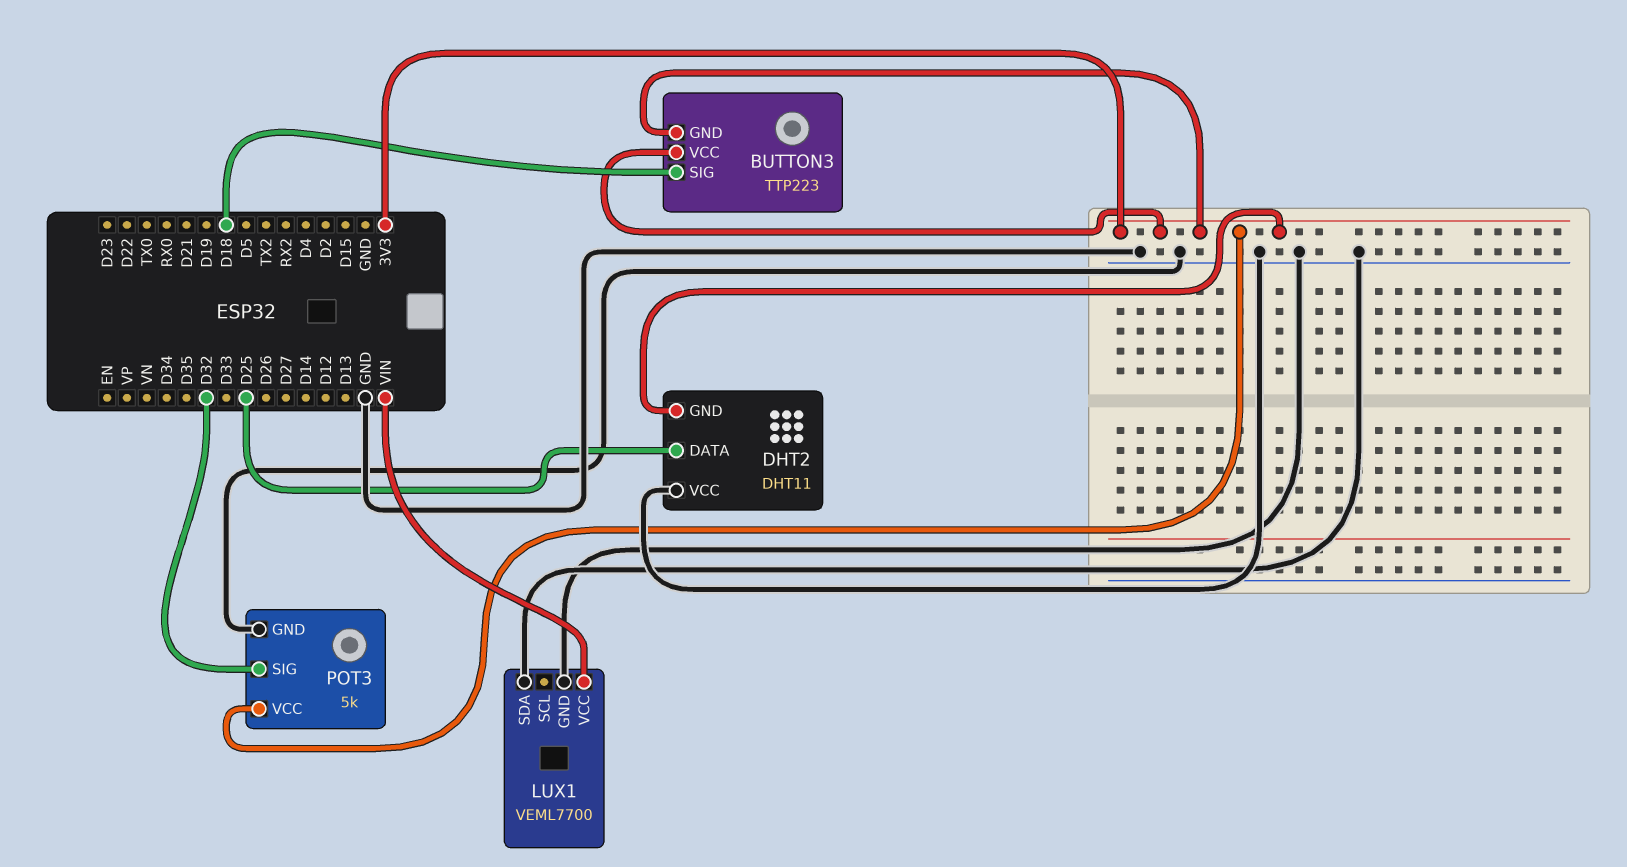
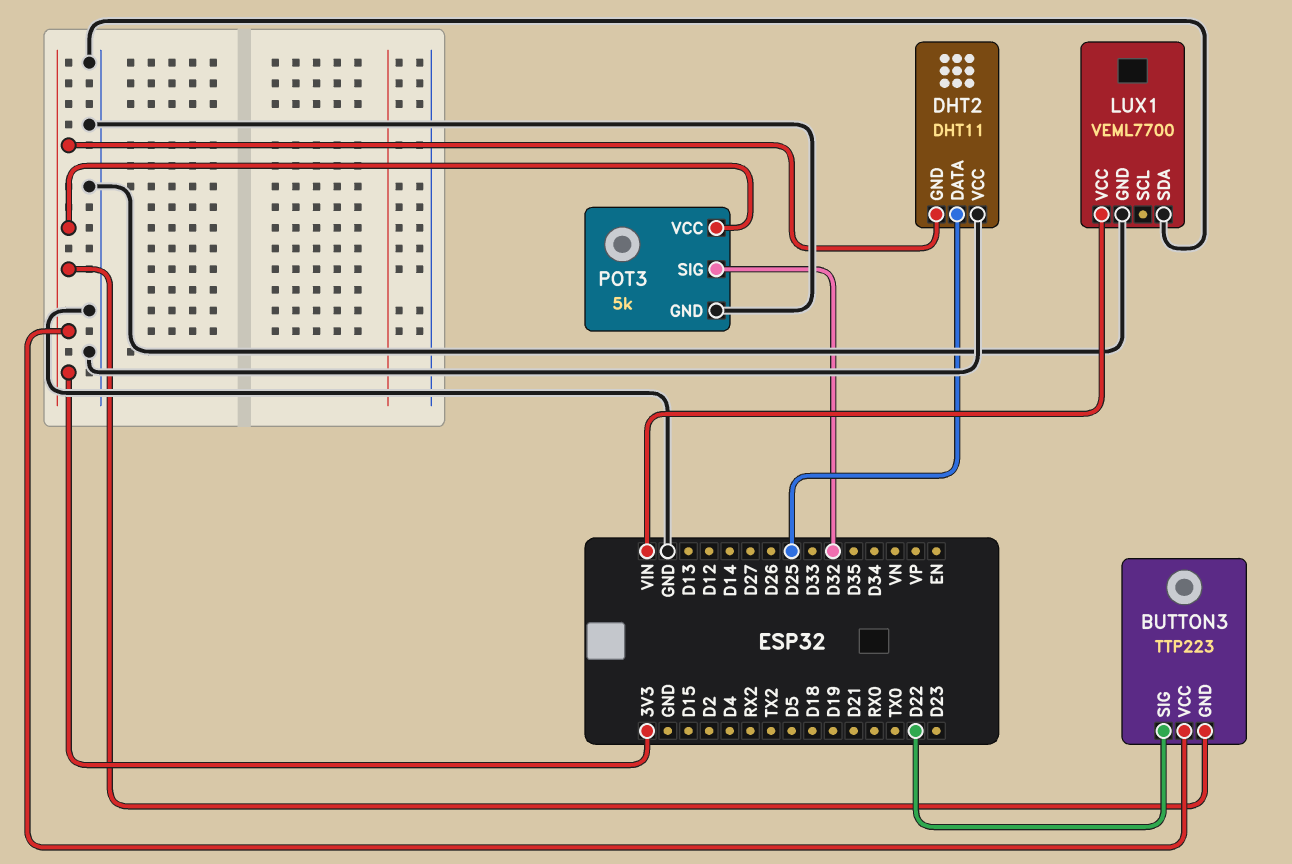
BUTTON3 pin SIG: D18 -> D22

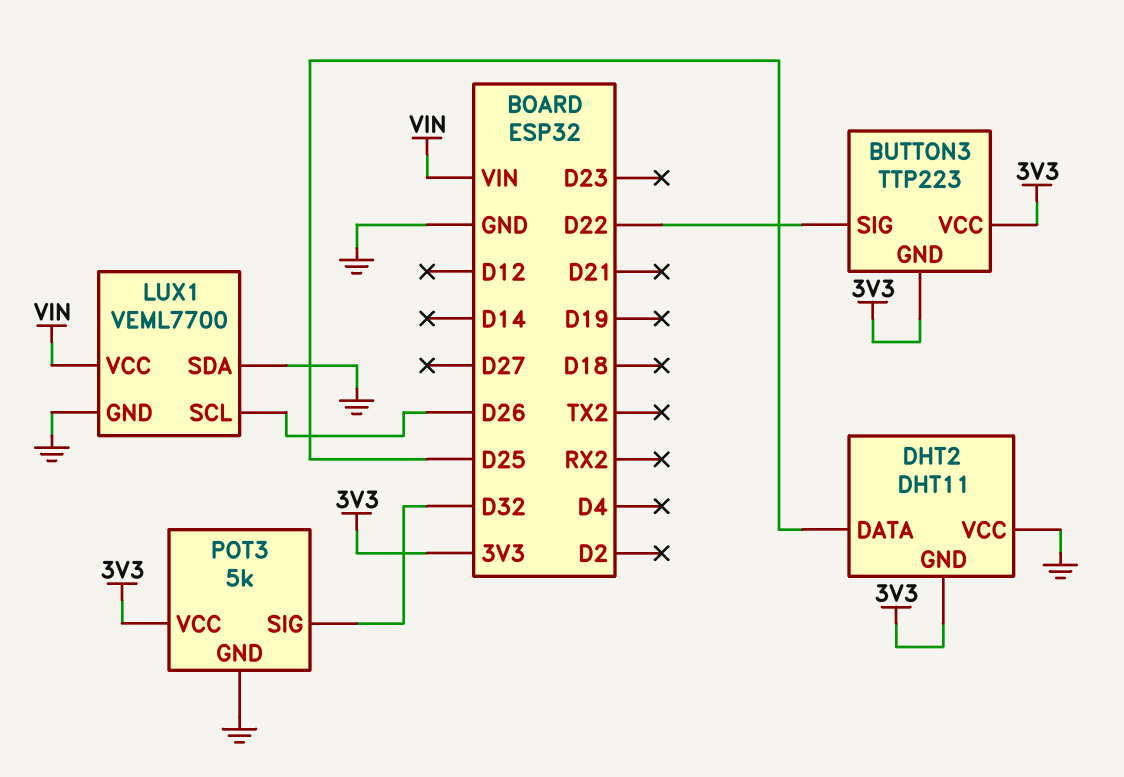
LUX1 pin SCL: none -> D26

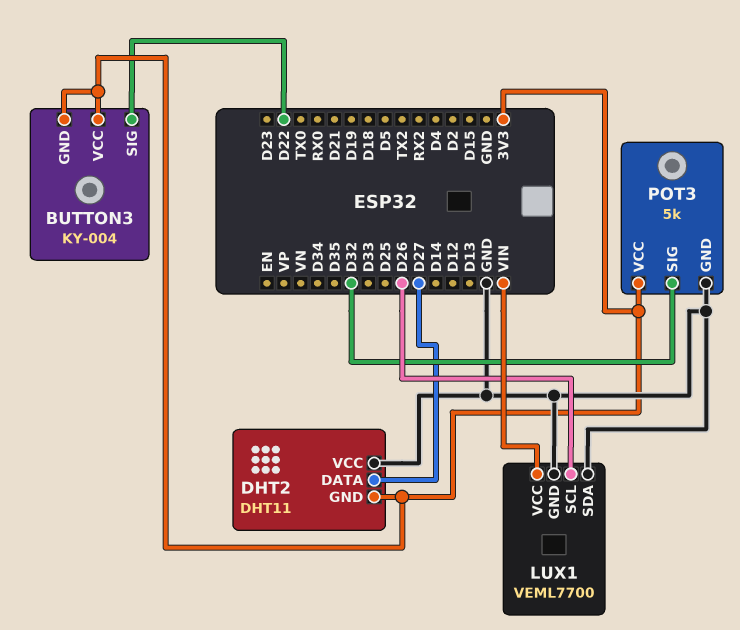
BUTTON3: TTP223 -> KY-004
DHT2 pin DATA: D25 -> D27

